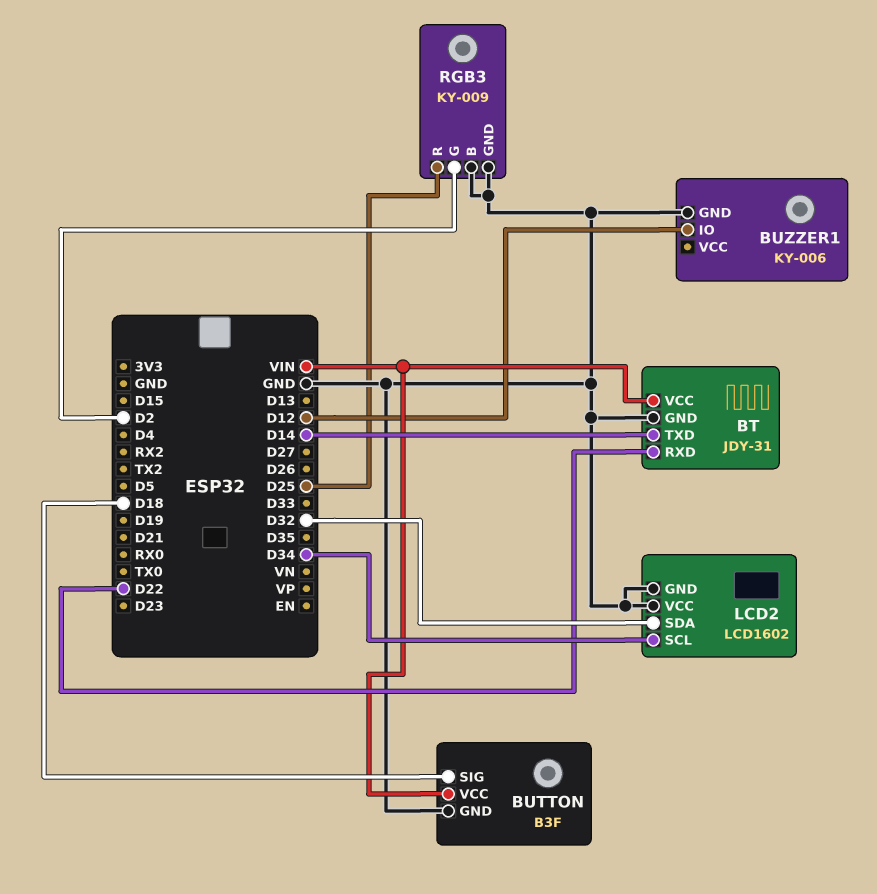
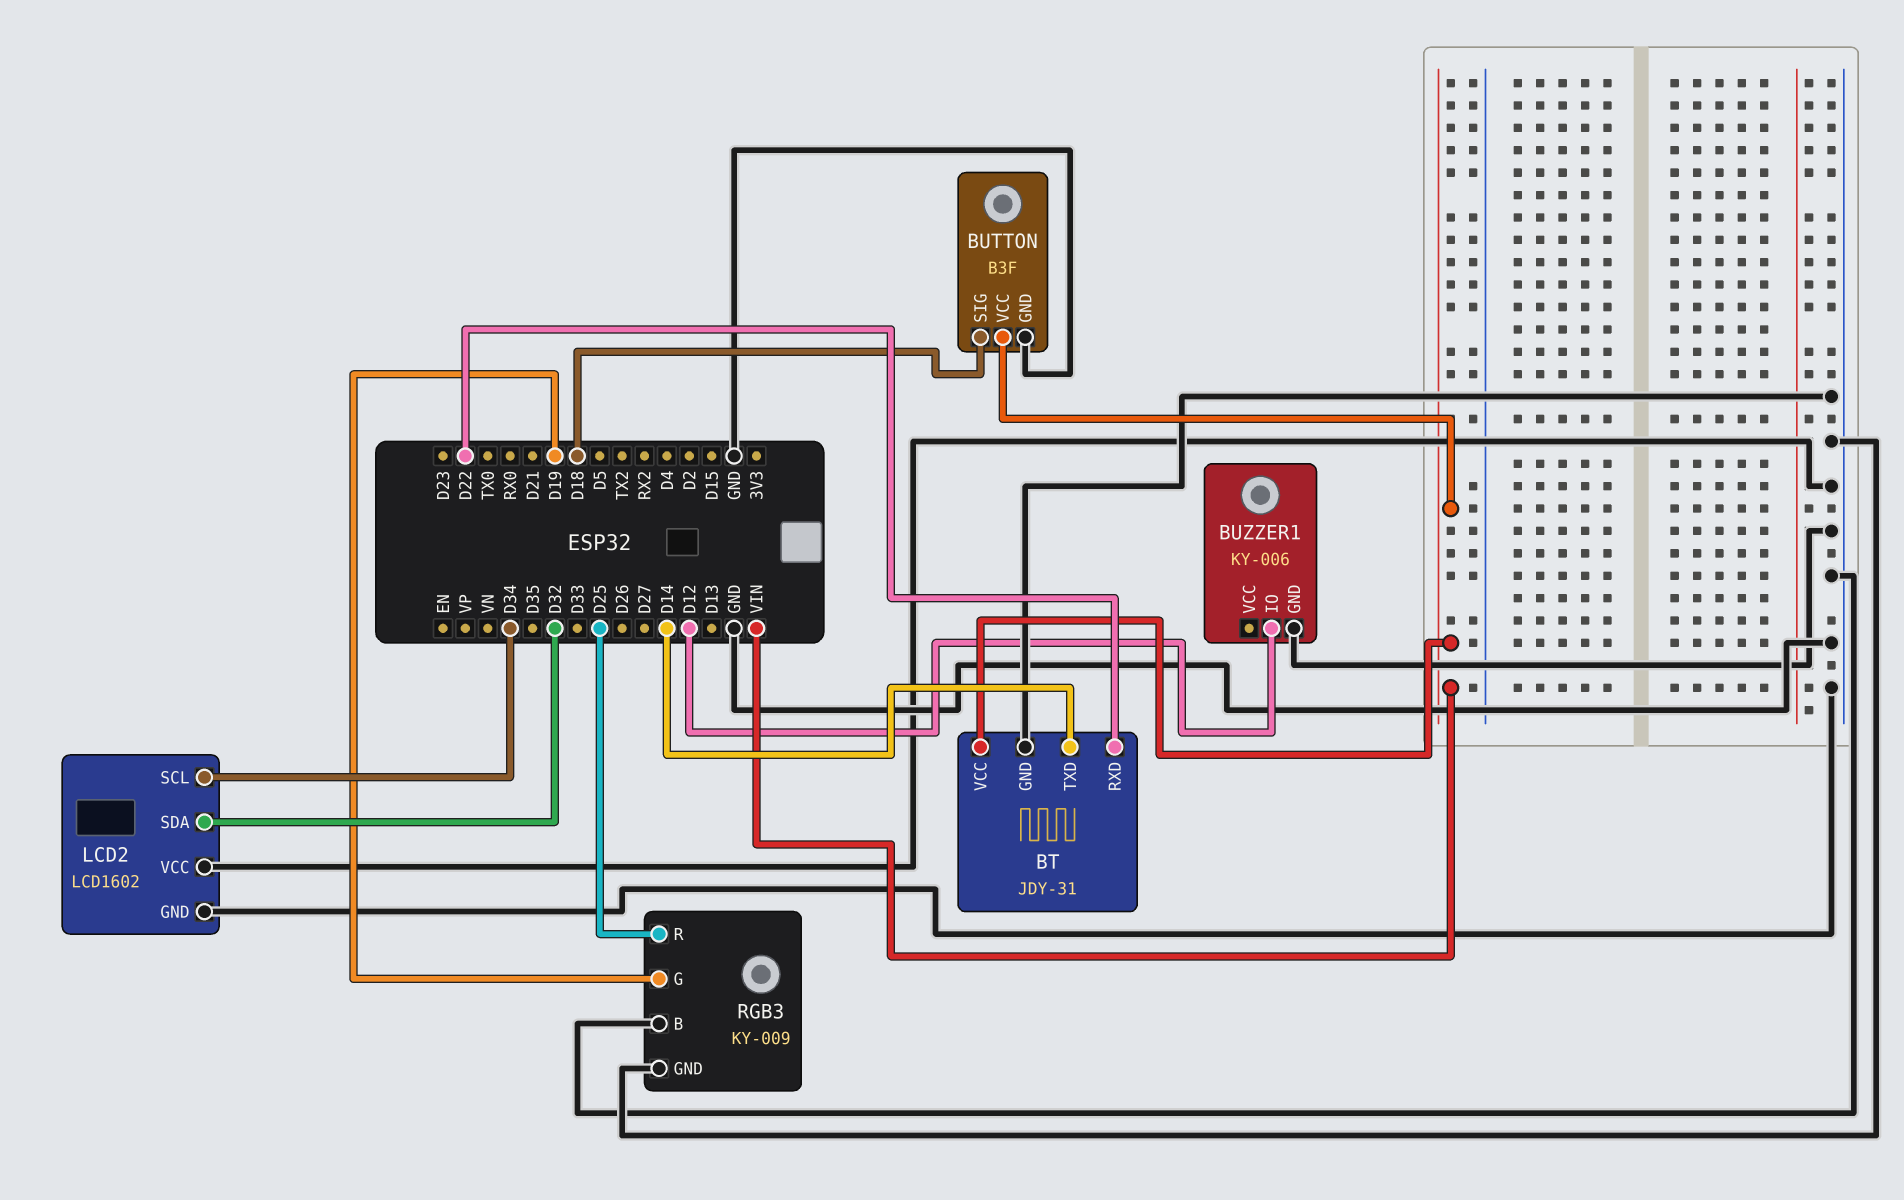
RGB3 pin G: D2 -> D19

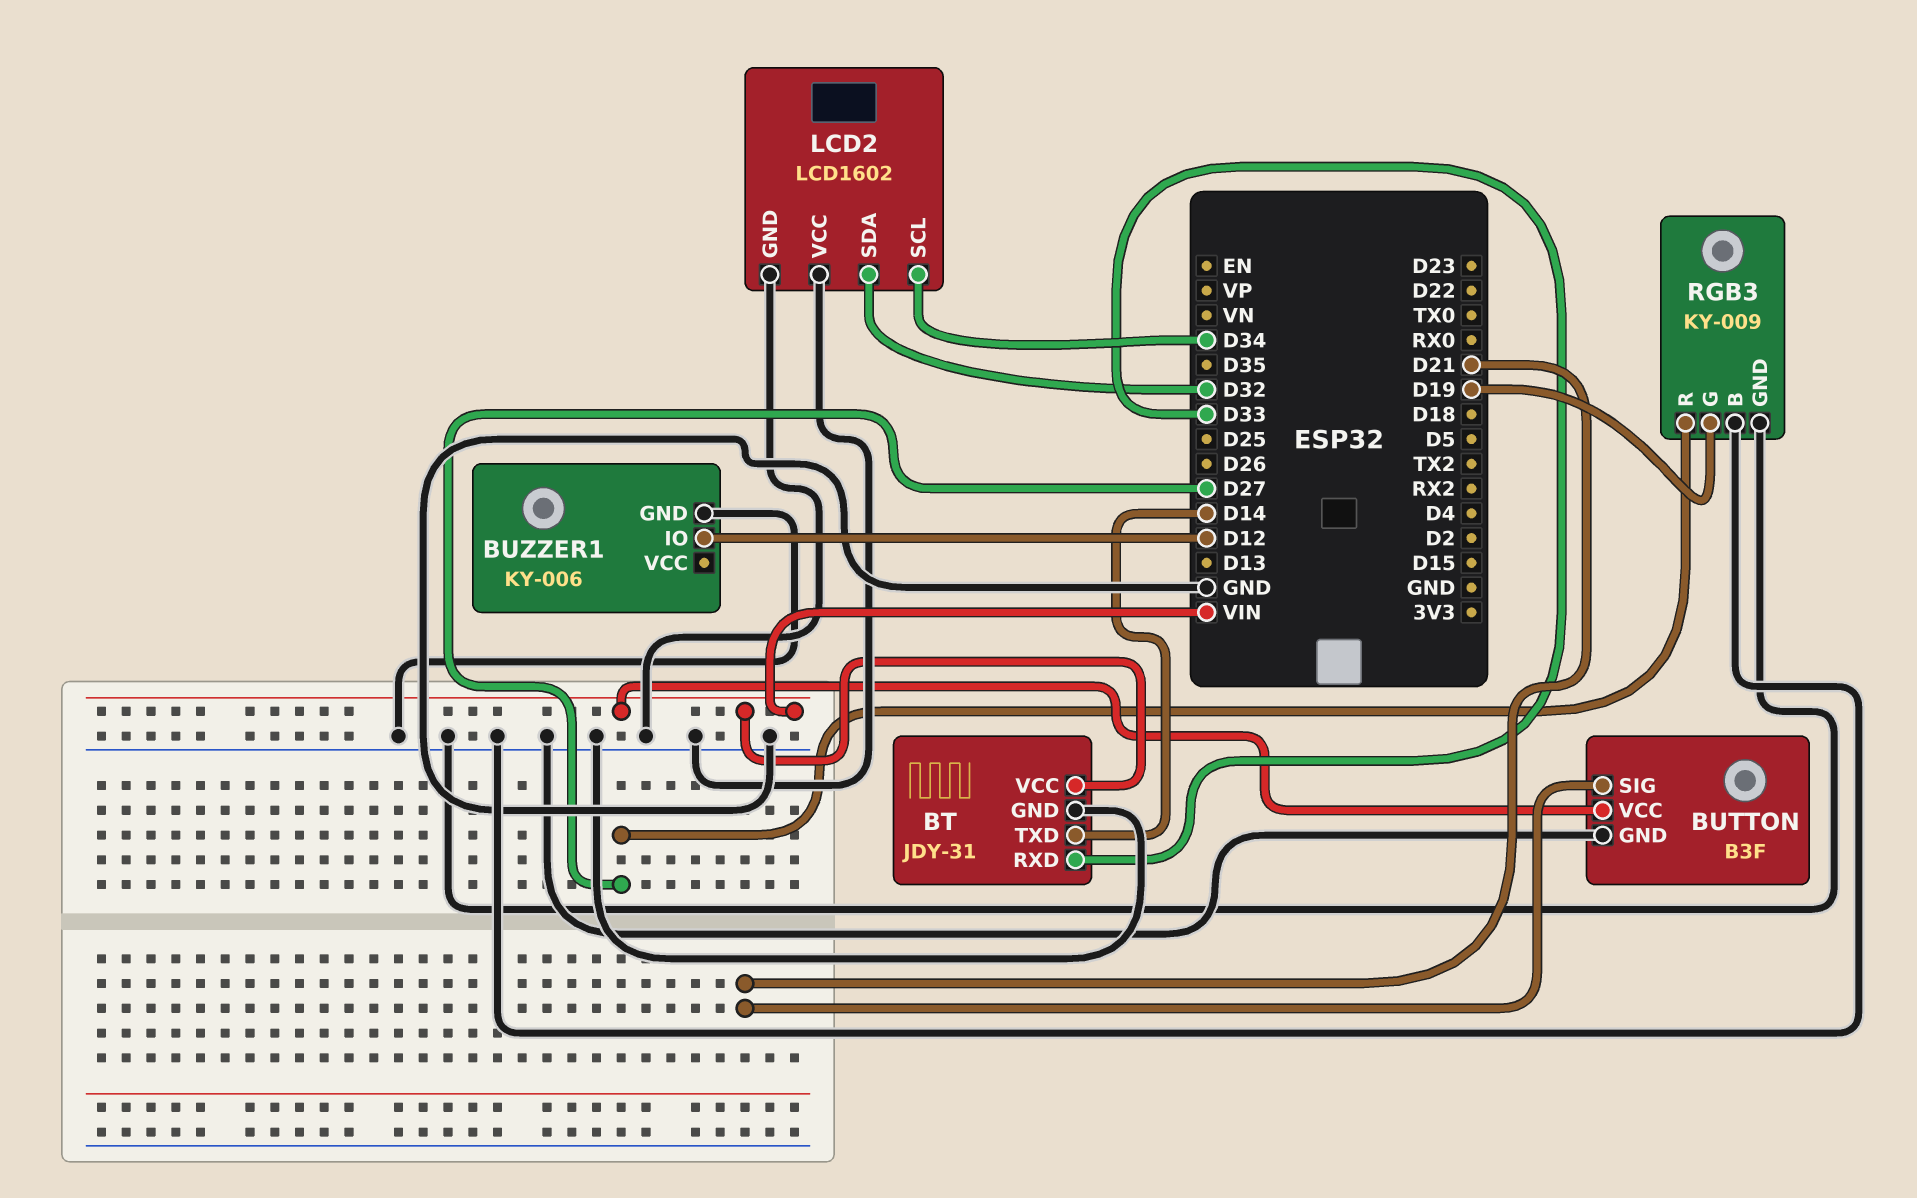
BT pin RXD: D22 -> D33
BUTTON pin SIG: D18 -> D21
RGB3 pin R: D25 -> D27

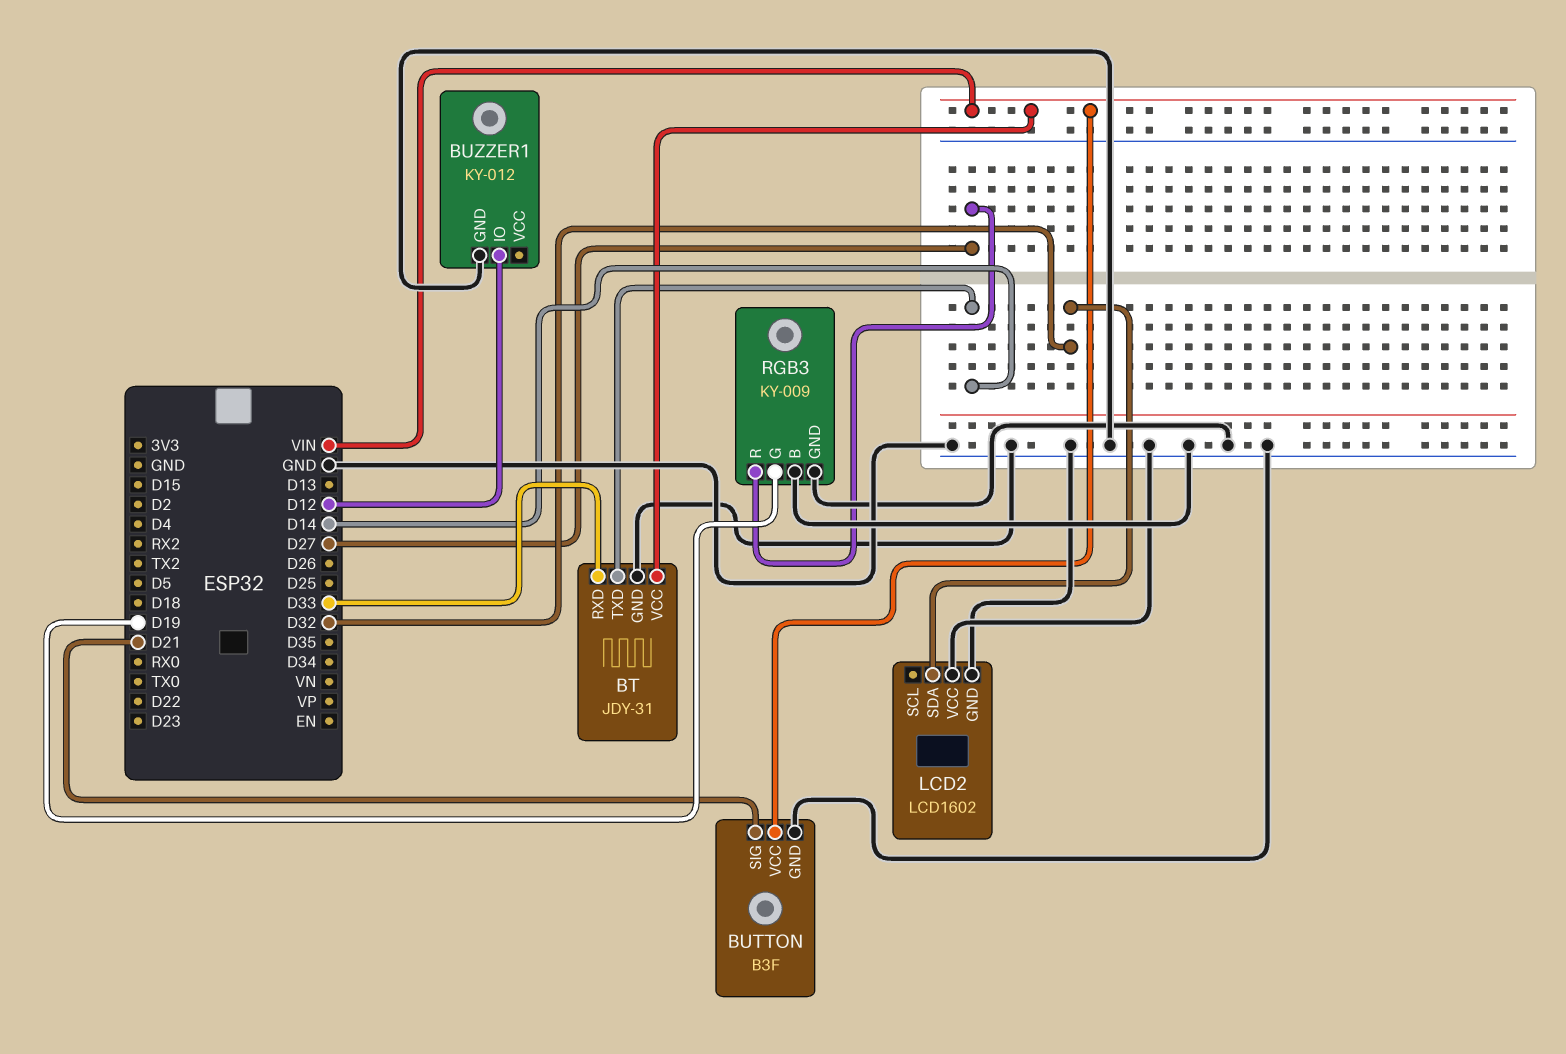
BUZZER1: KY-006 -> KY-012
LCD2 pin SCL: D34 -> none

